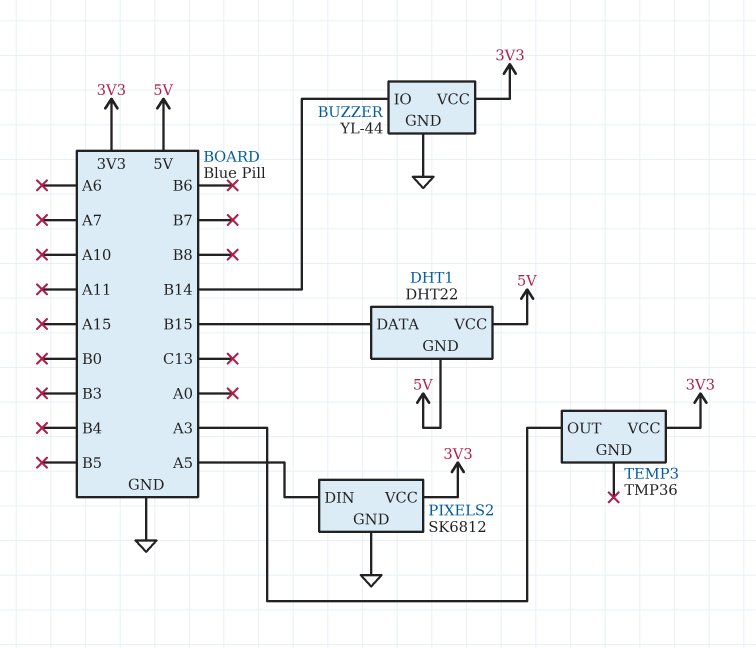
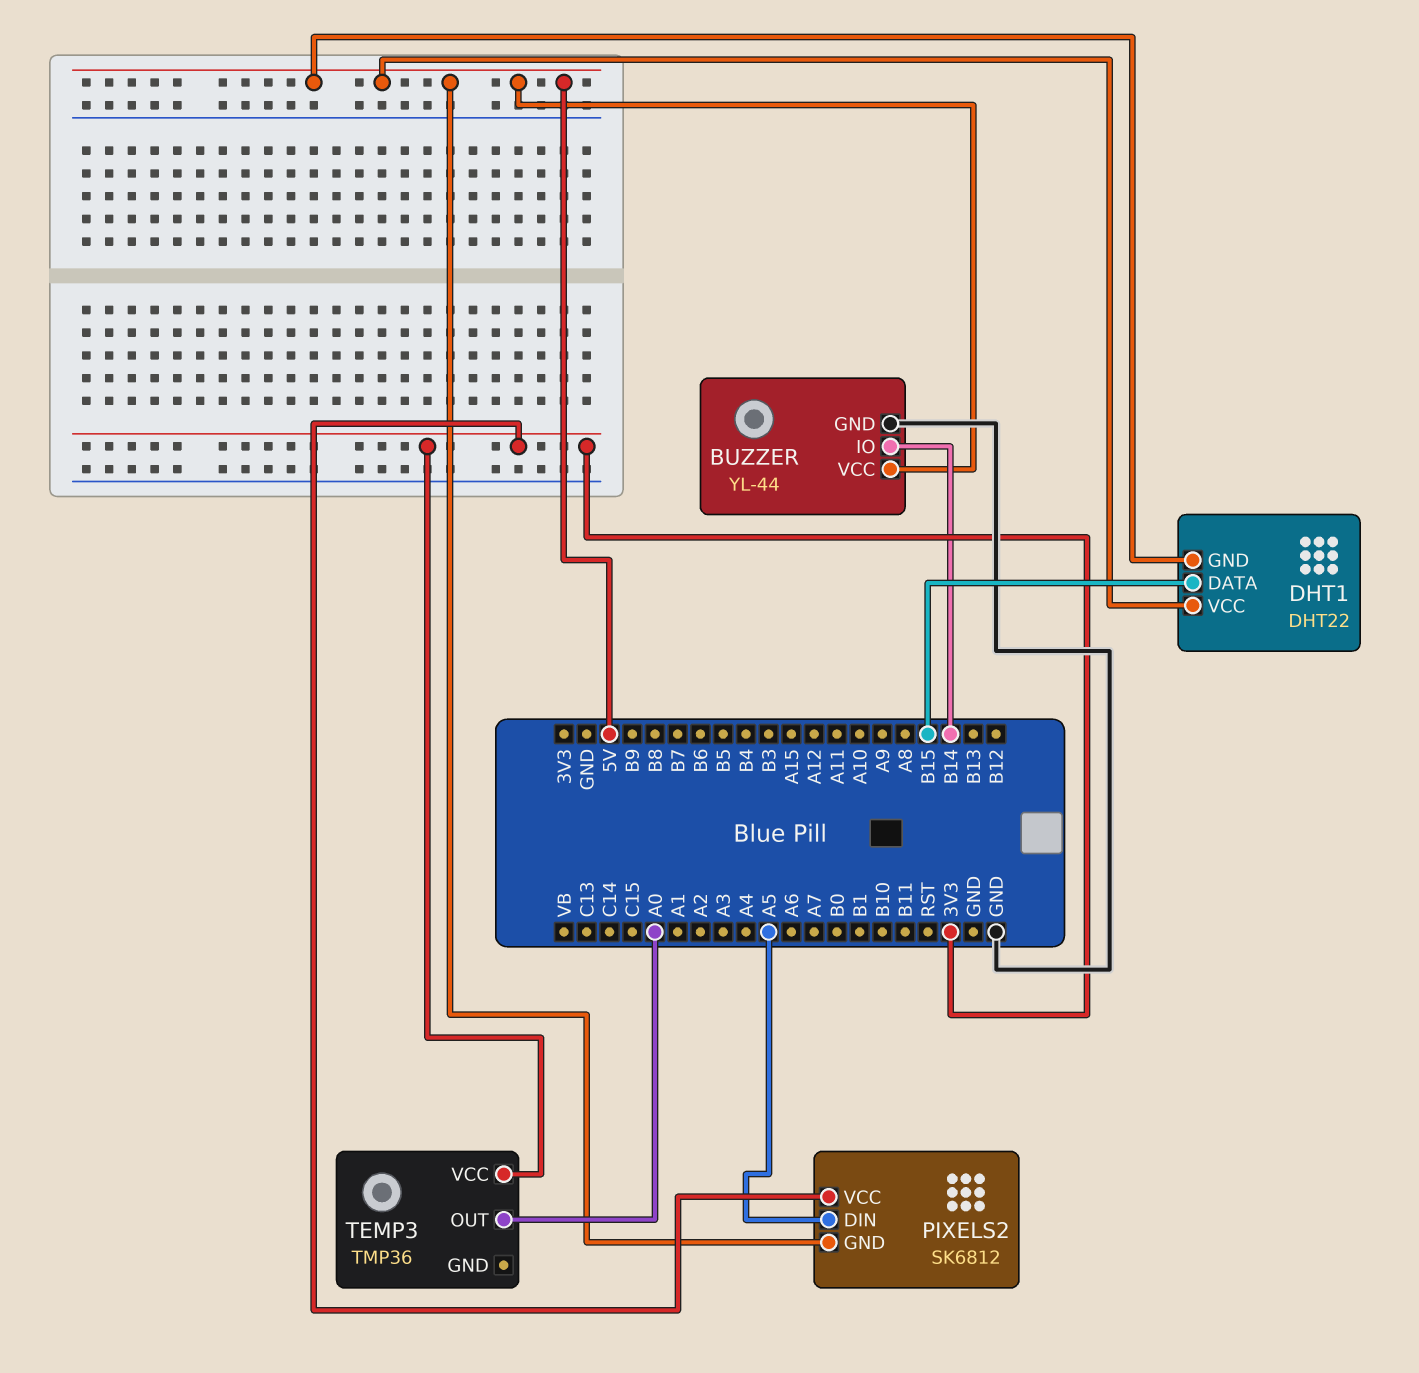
BUZZER pin VCC: 3V3 -> 5V
PIXELS2 pin GND: GND -> 5V
TEMP3 pin OUT: A3 -> A0

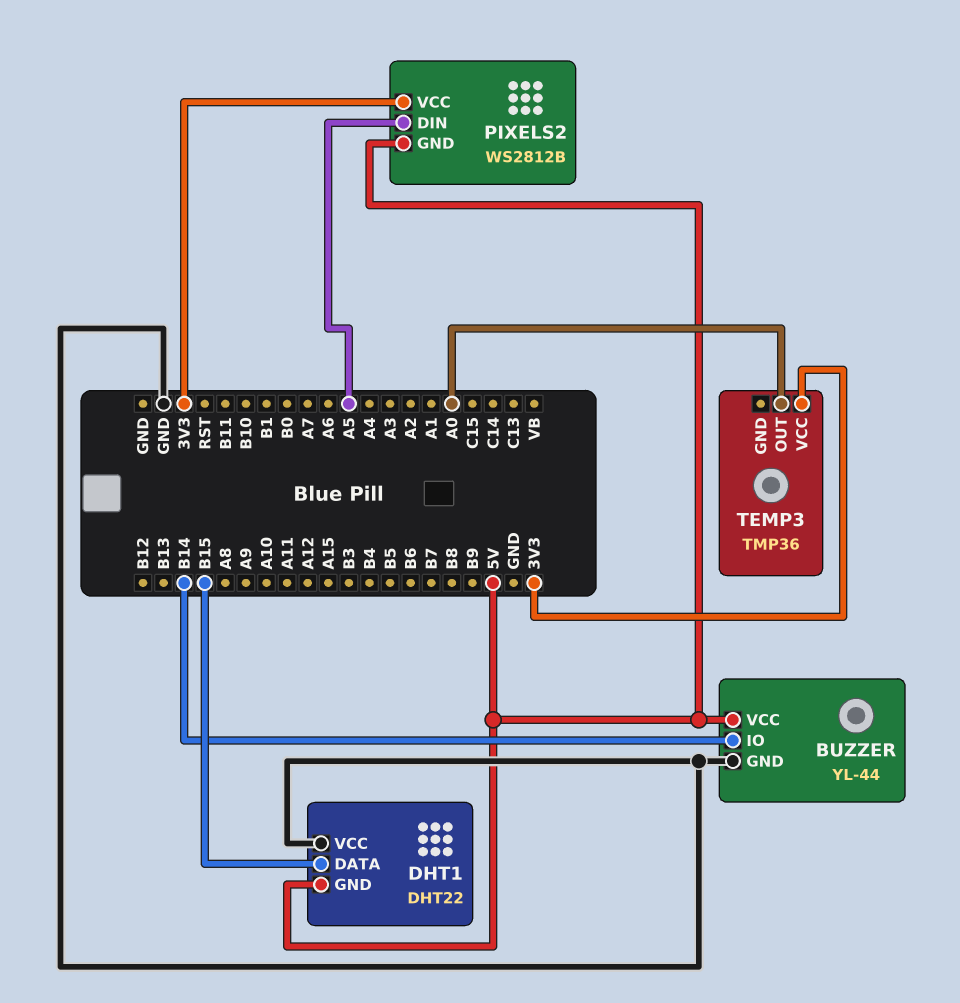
DHT1 pin VCC: 5V -> GND
PIXELS2: SK6812 -> WS2812B

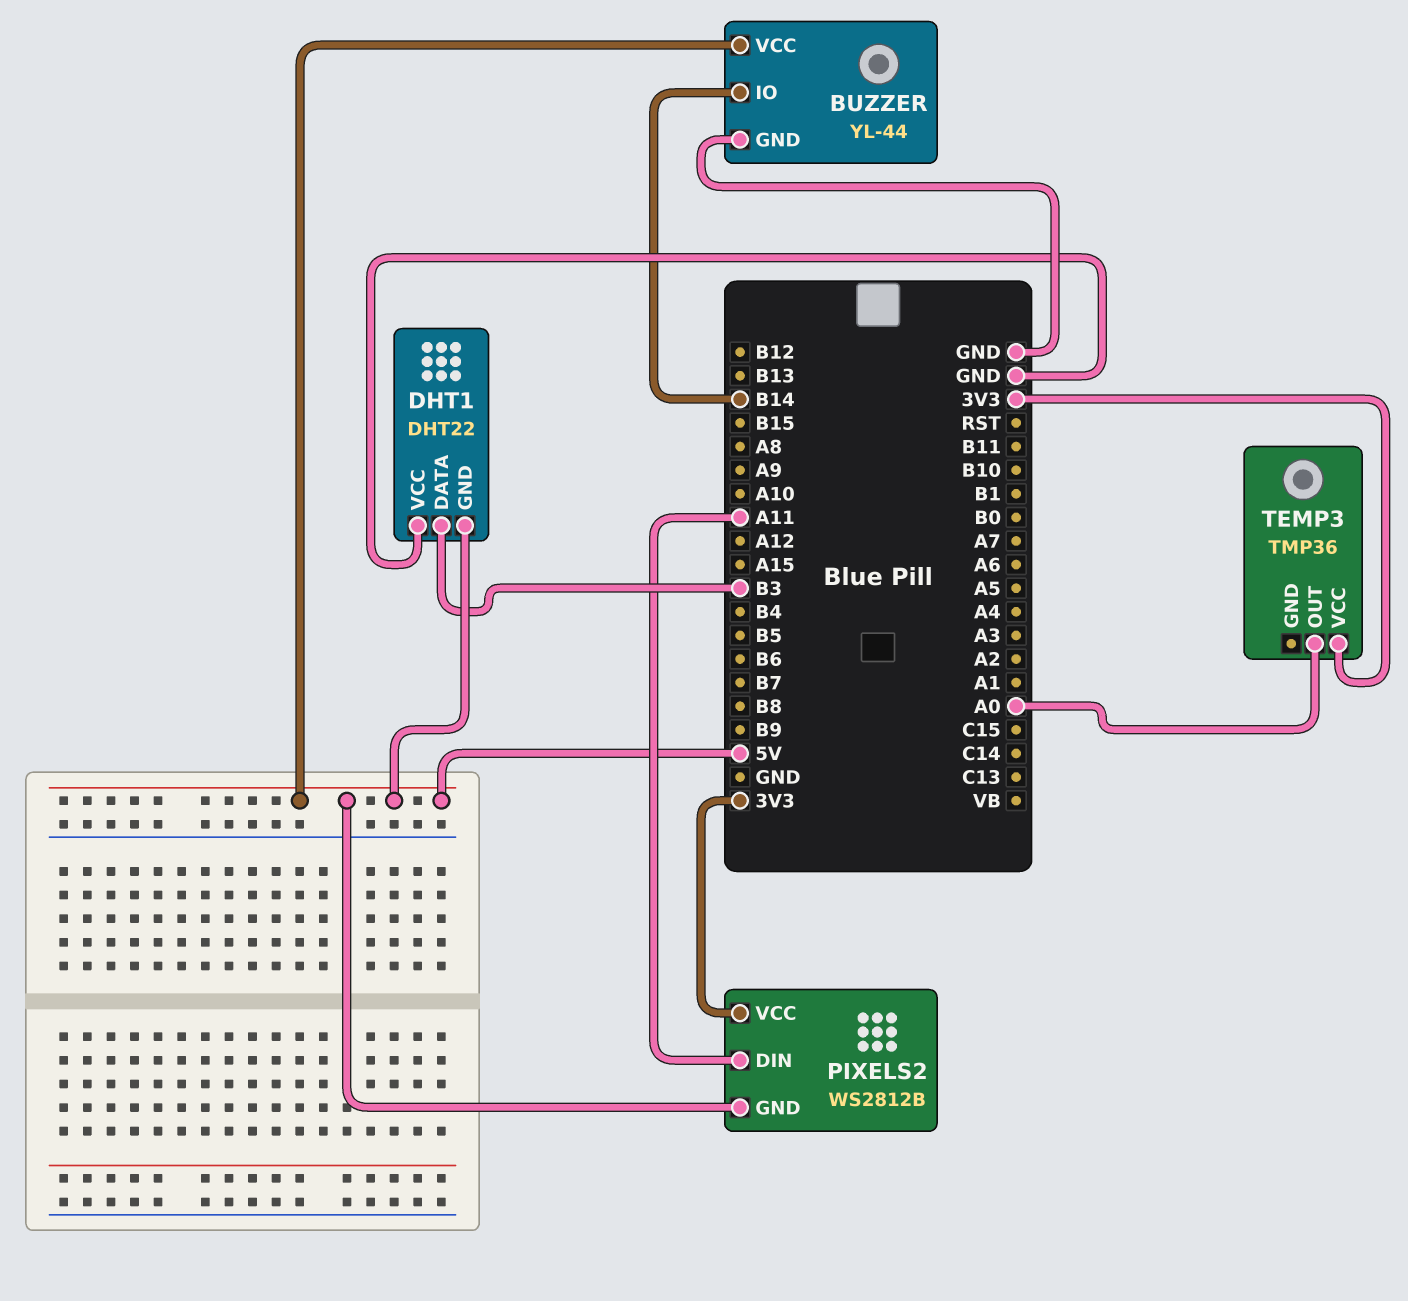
DHT1 pin DATA: B15 -> B3
PIXELS2 pin DIN: A5 -> A11

